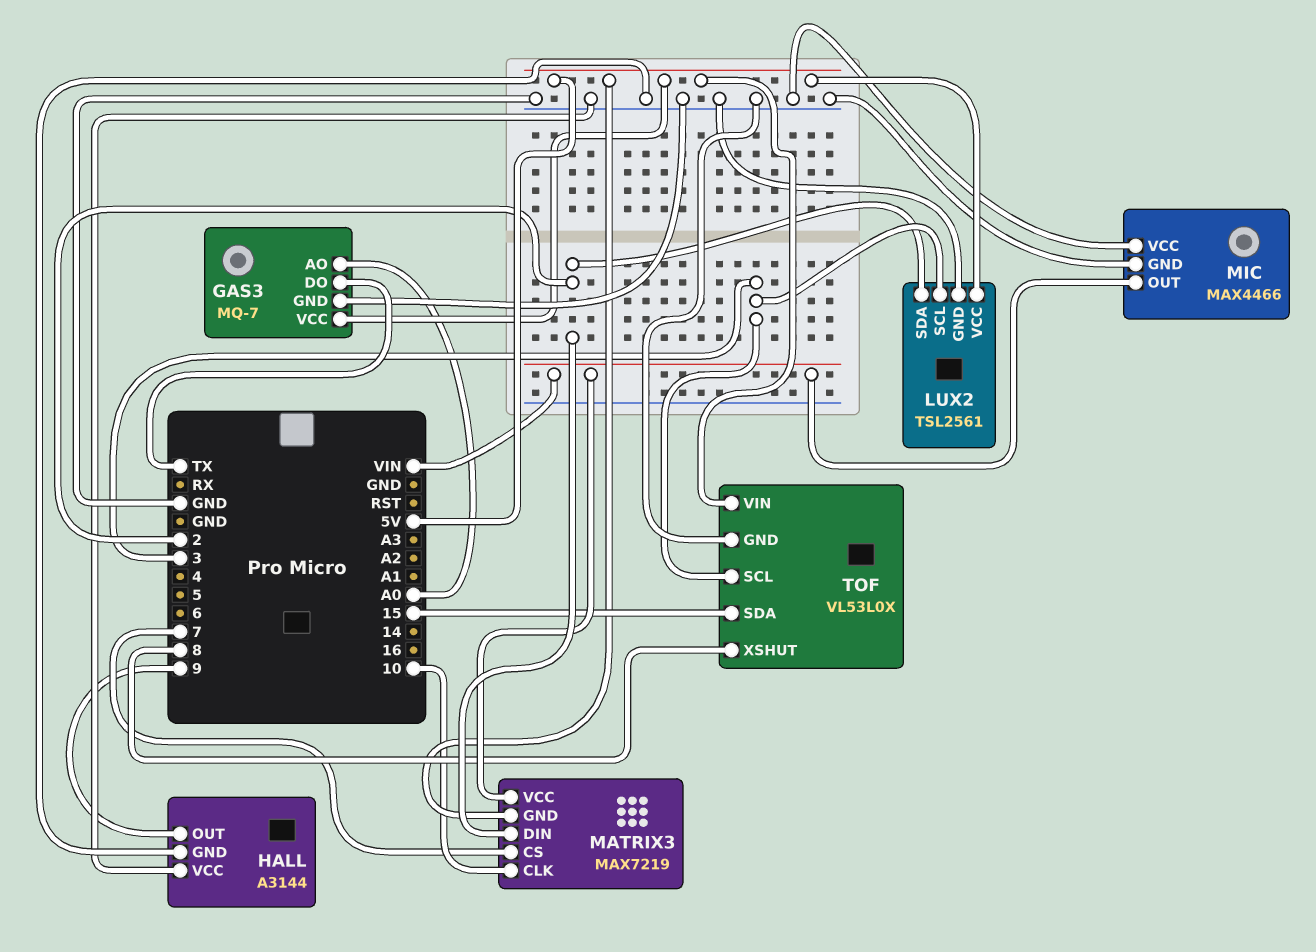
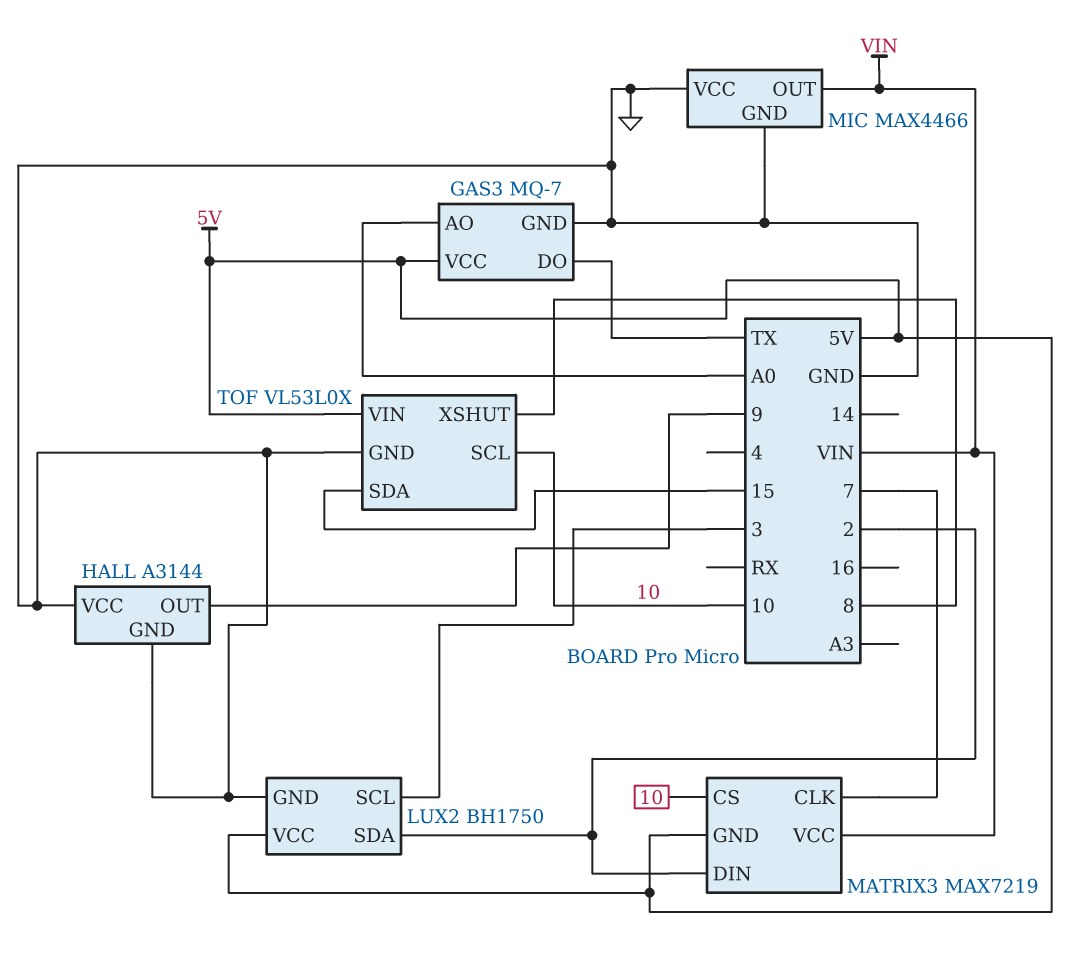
LUX2: TSL2561 -> BH1750
MATRIX3 pin CLK: 10 -> 7
MATRIX3 pin CS: 7 -> 10
TOF pin SCL: 3 -> 10

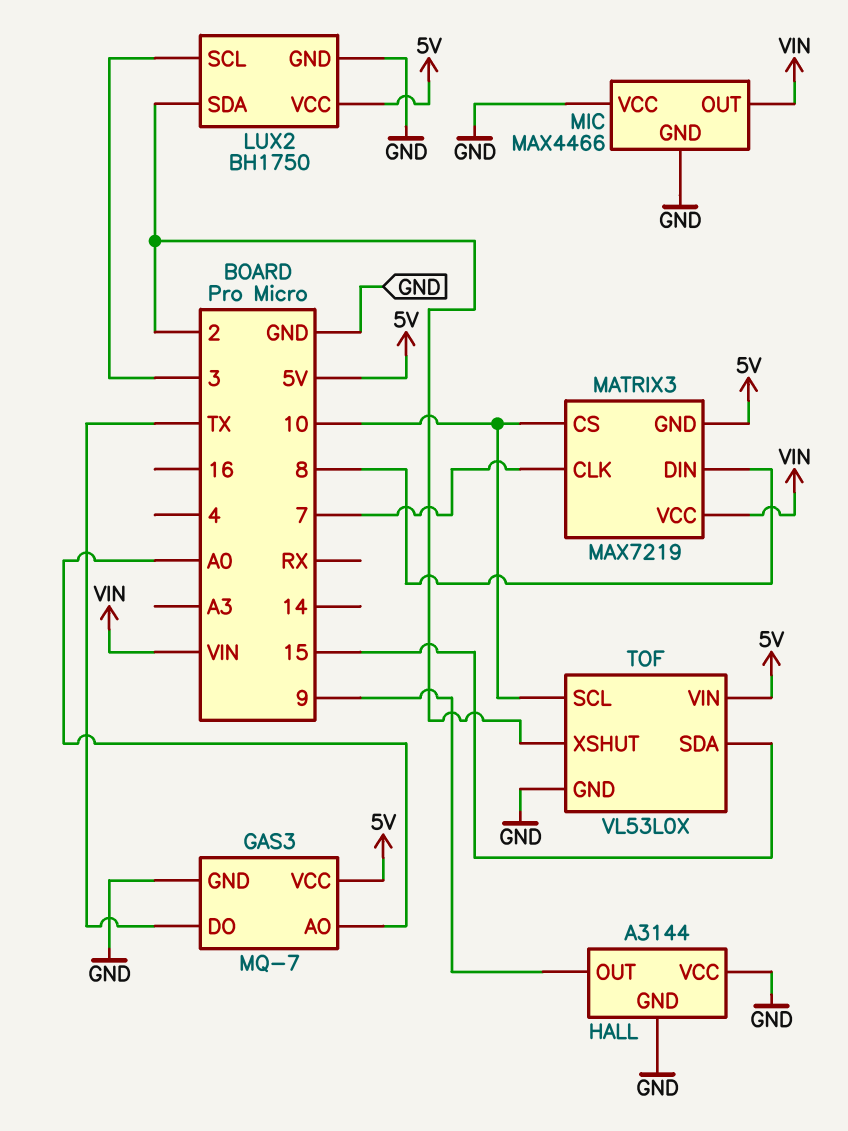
MATRIX3 pin DIN: 2 -> 8
TOF pin XSHUT: 8 -> 2

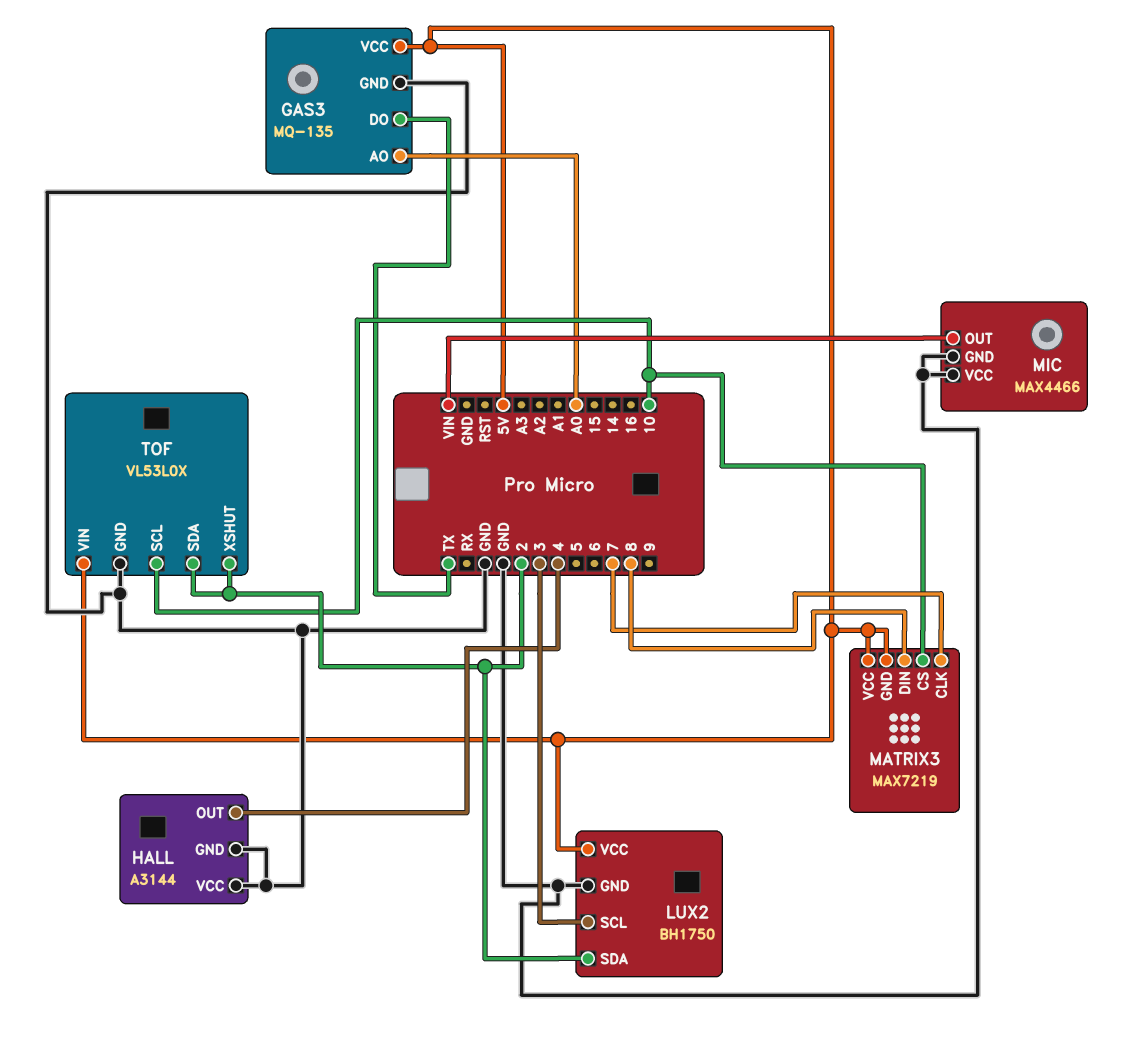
GAS3: MQ-7 -> MQ-135
HALL pin OUT: 9 -> 4
MATRIX3 pin VCC: VIN -> 5V
TOF pin SDA: 15 -> 2

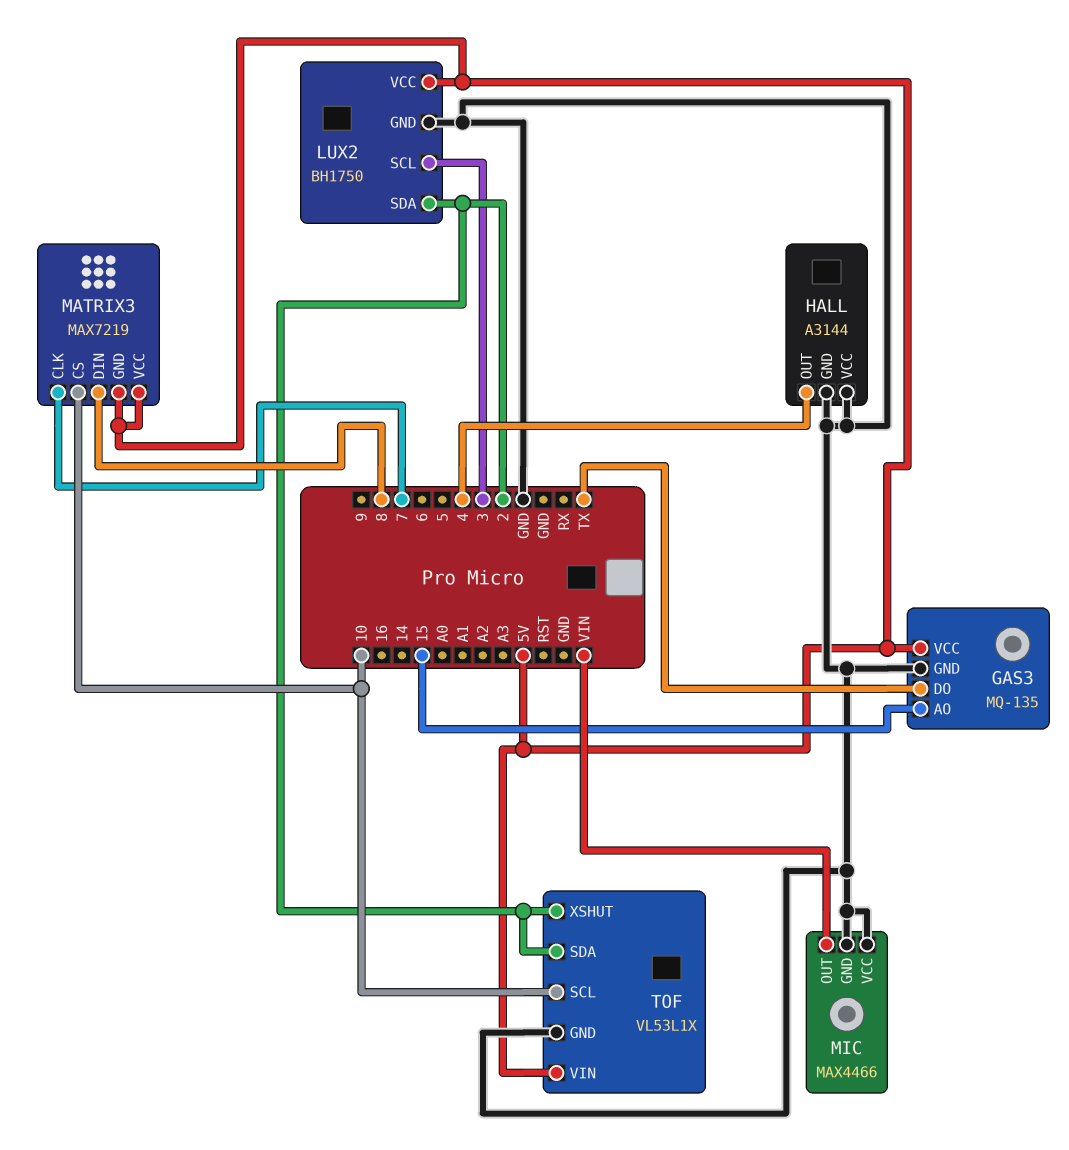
GAS3 pin AO: A0 -> 15
TOF: VL53L0X -> VL53L1X

